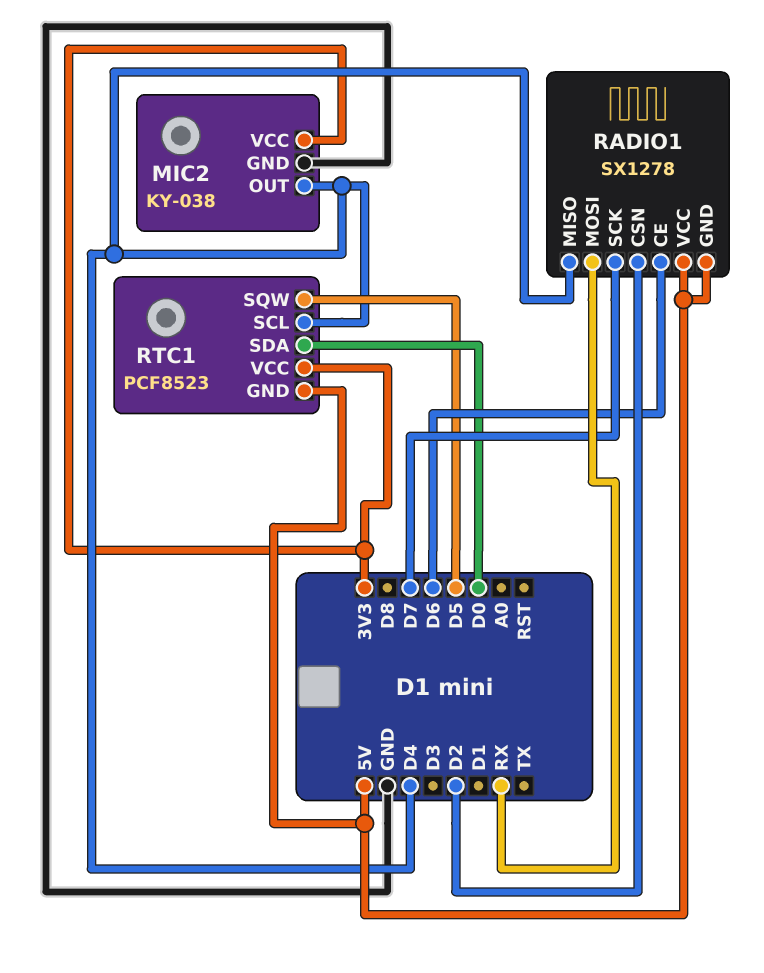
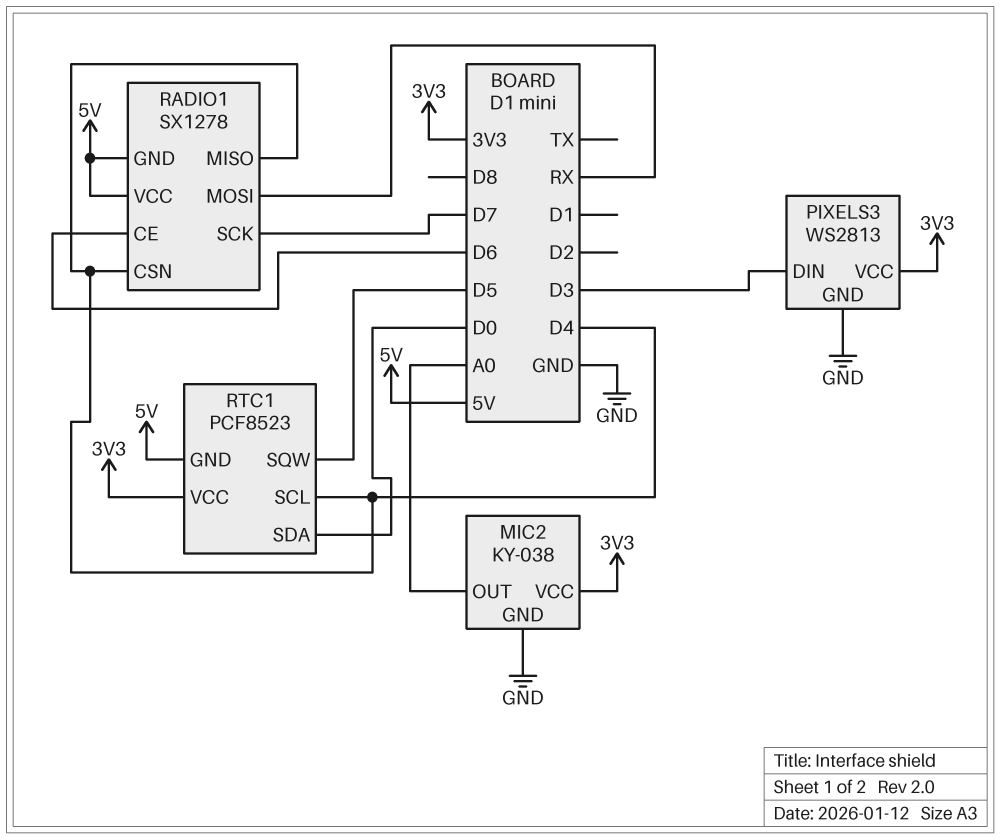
MIC2 pin OUT: D4 -> A0
PIXELS3: none -> WS2813
PIXELS3 pin DIN: none -> D3
PIXELS3 pin GND: none -> GND
PIXELS3 pin VCC: none -> 3V3
RADIO1 pin CSN: D2 -> D4

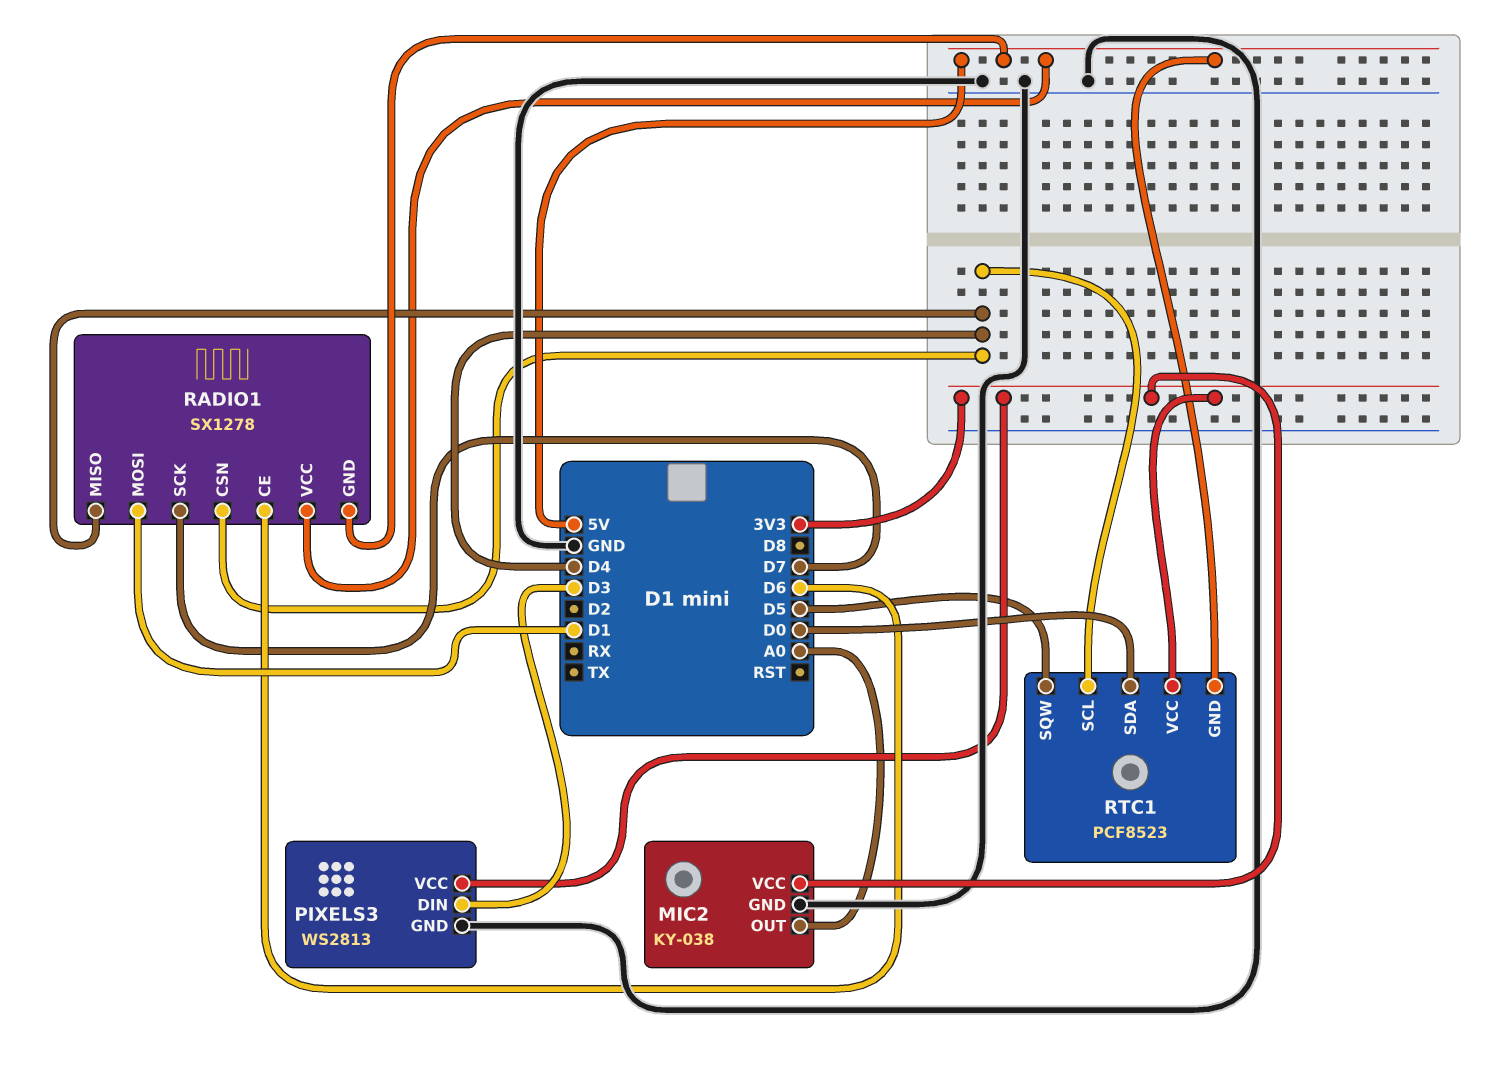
RADIO1 pin MOSI: RX -> D1

